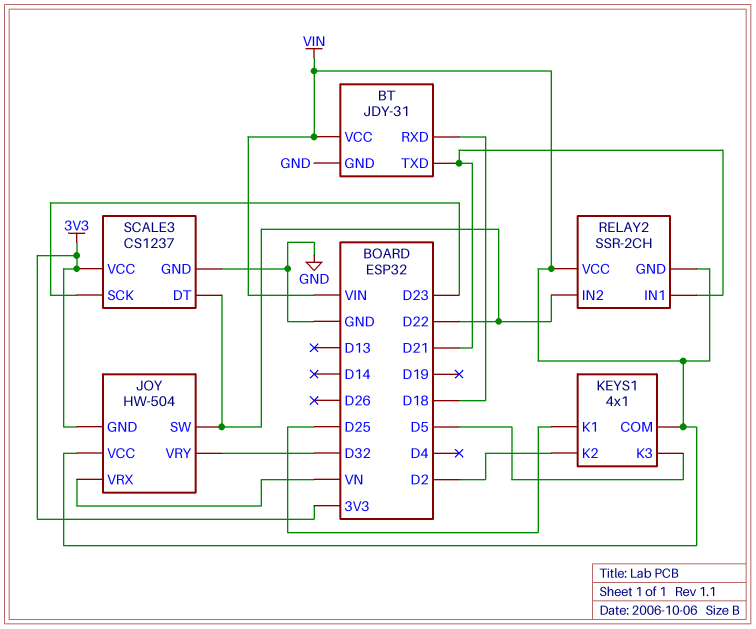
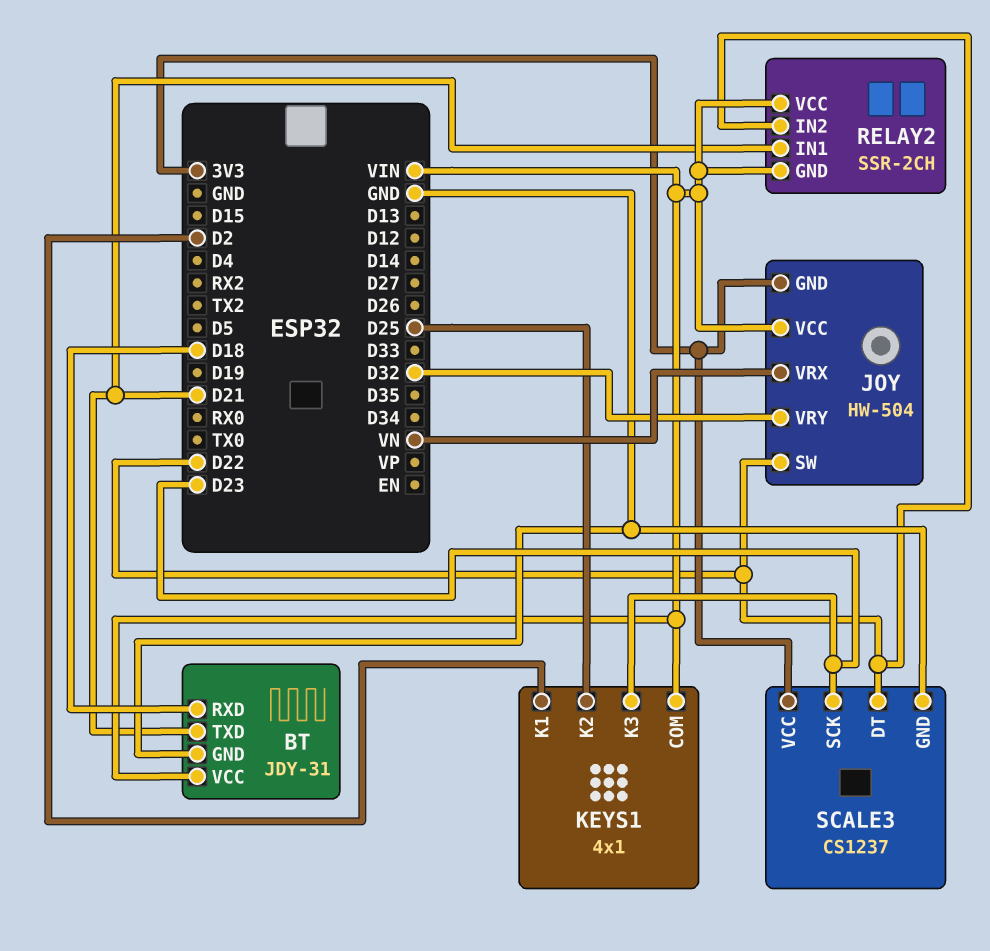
KEYS1 pin K1: D25 -> D2
KEYS1 pin K2: D2 -> D25
KEYS1 pin K3: D5 -> D23

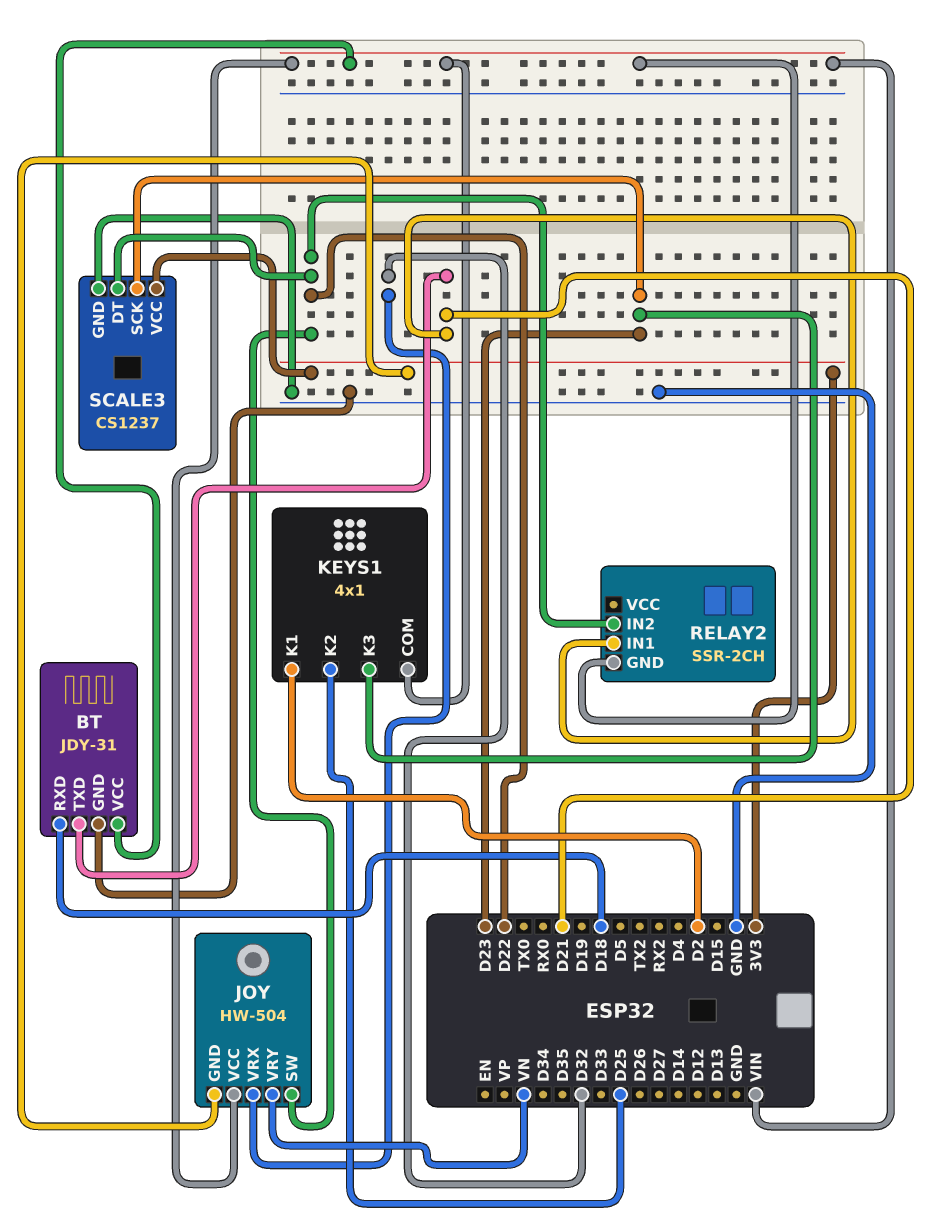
JOY pin VRX: VN -> D32
JOY pin VRY: D32 -> VN
RELAY2 pin VCC: VIN -> none

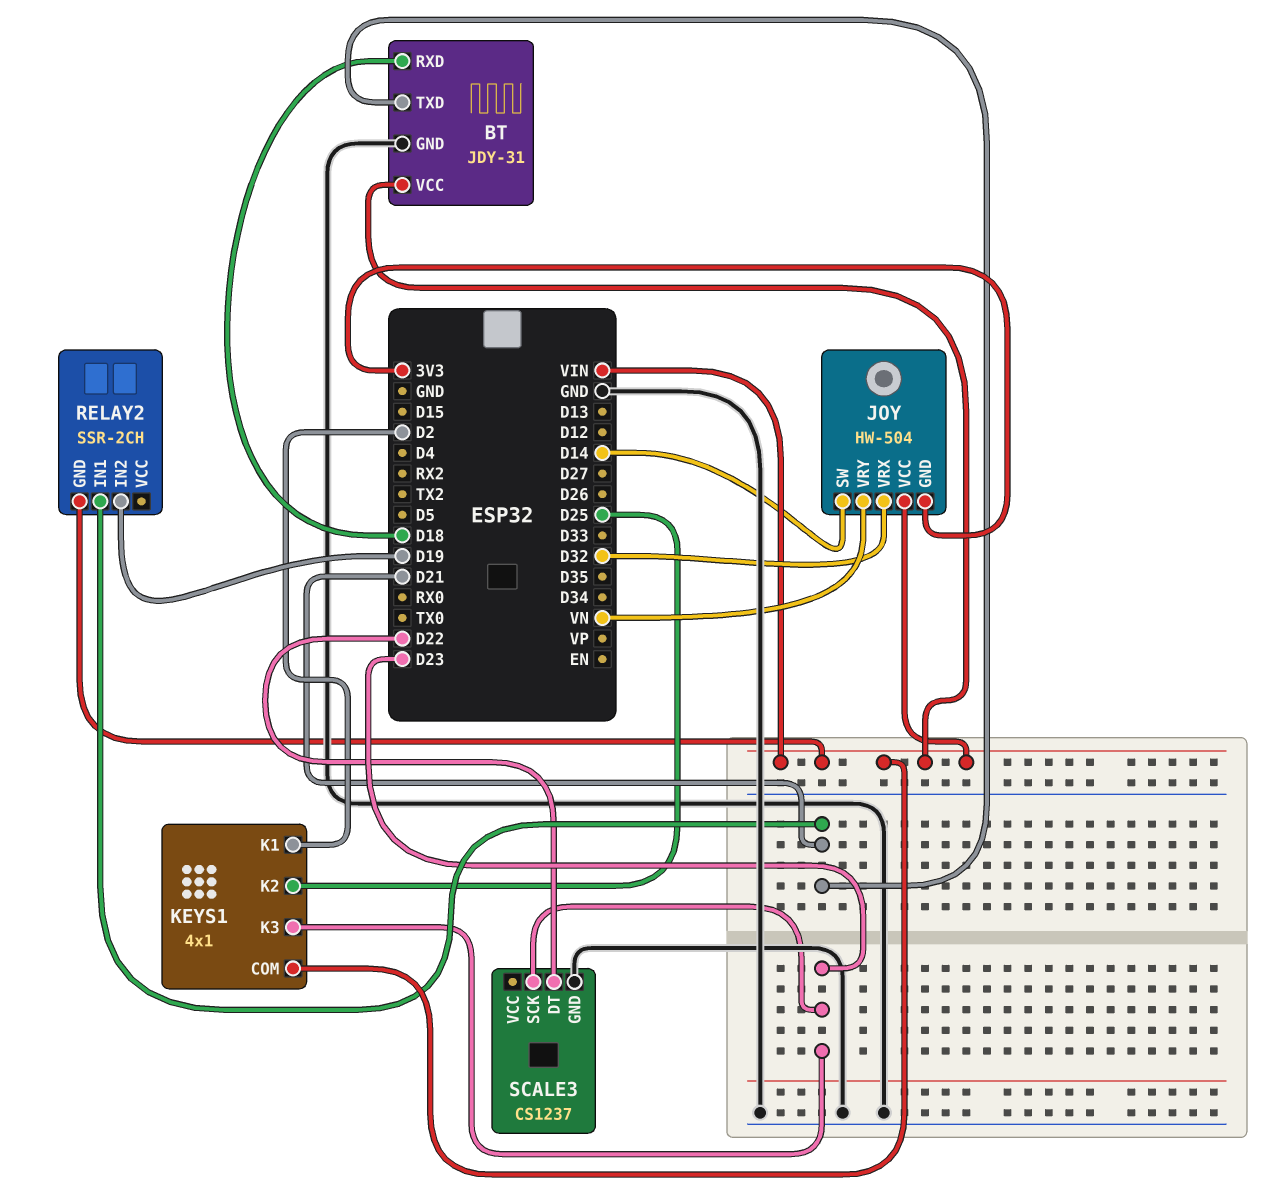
JOY pin SW: D22 -> D14
RELAY2 pin IN2: D22 -> D19
SCALE3 pin VCC: 3V3 -> none

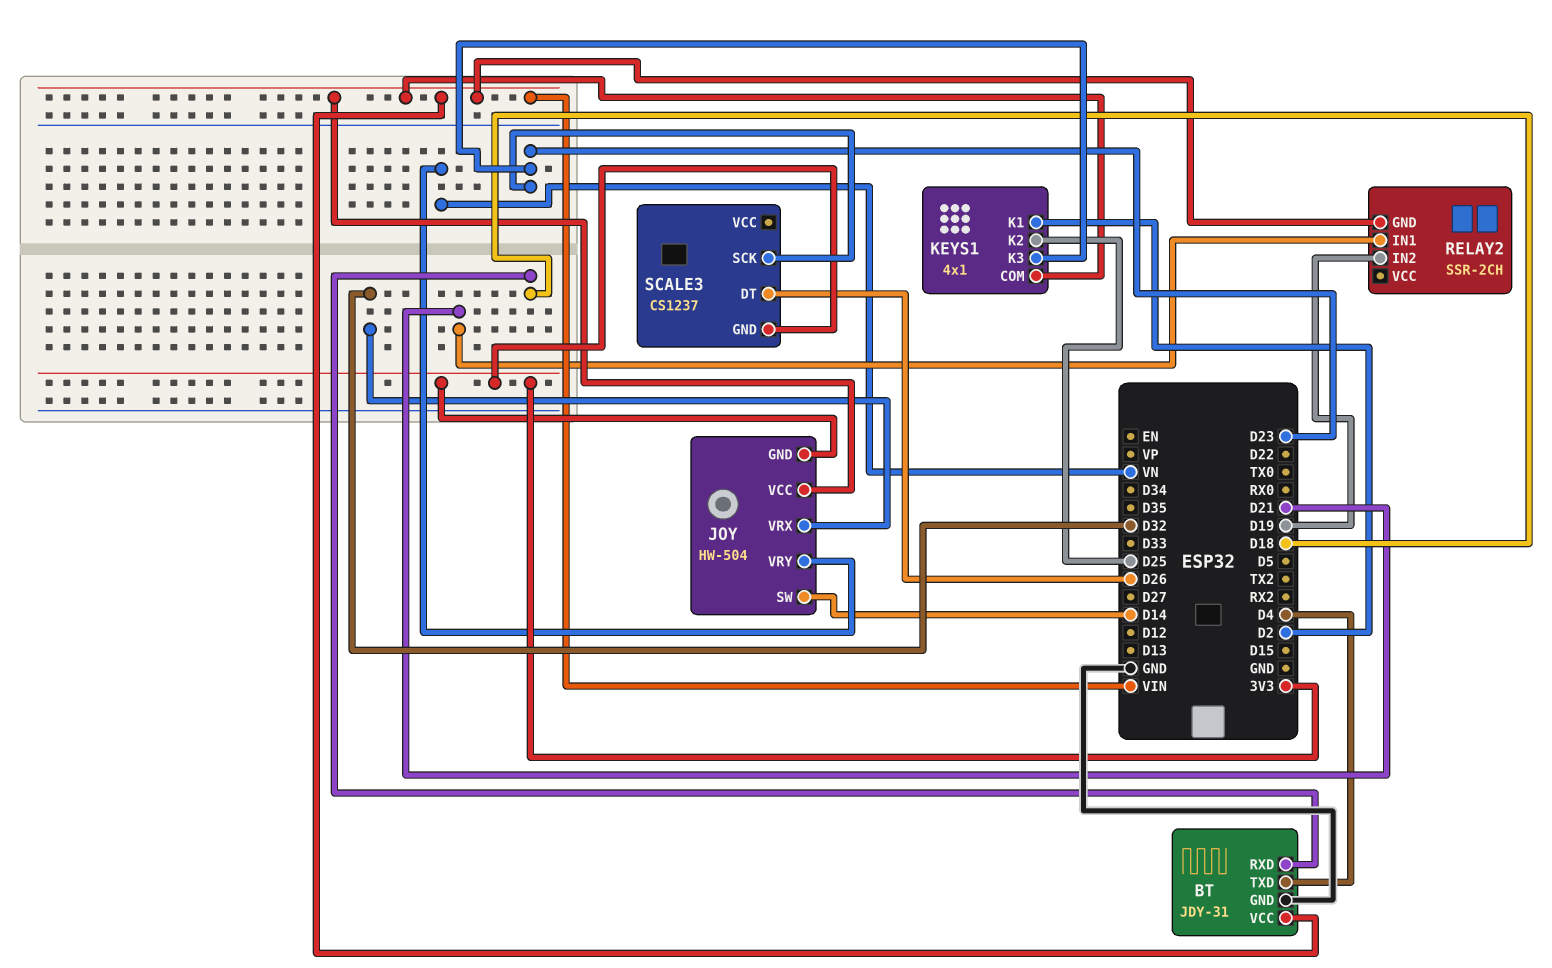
BT pin TXD: D21 -> D4
SCALE3 pin DT: D22 -> D26
SCALE3 pin GND: GND -> 3V3

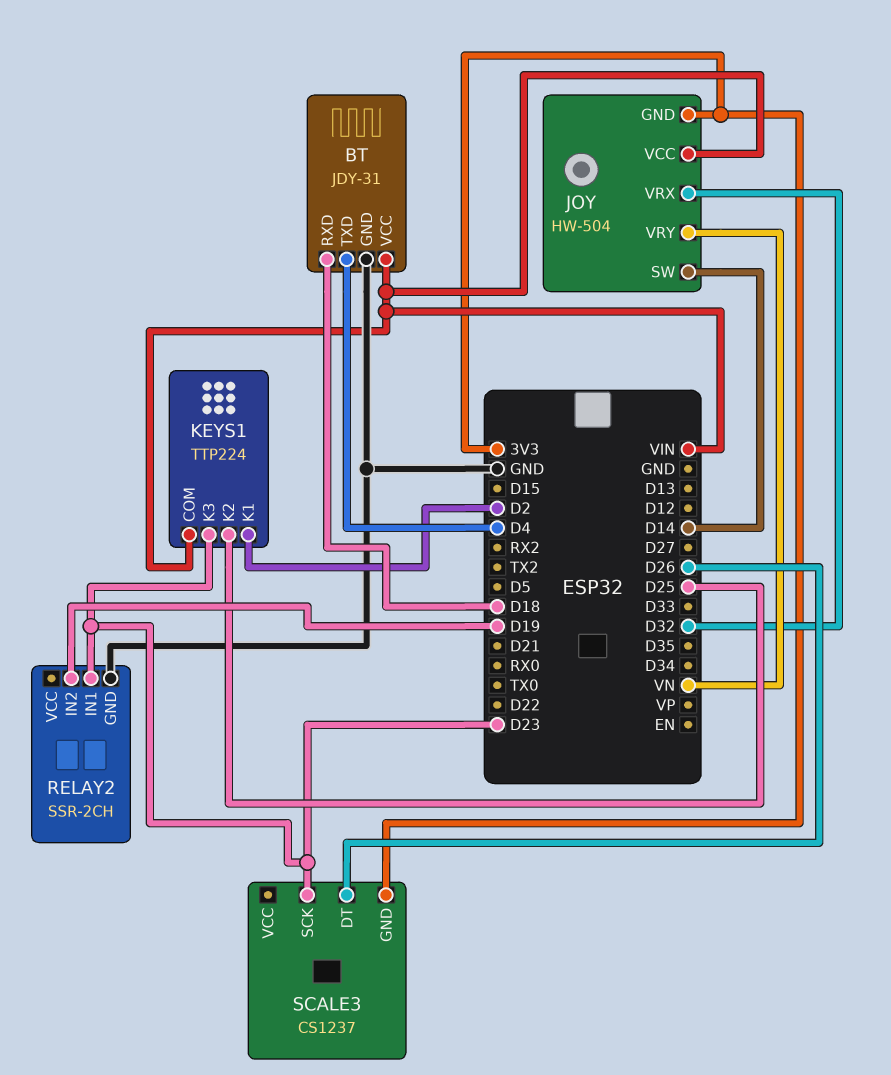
KEYS1: 4x1 -> TTP224
RELAY2 pin GND: VIN -> GND
RELAY2 pin IN1: D21 -> D23

